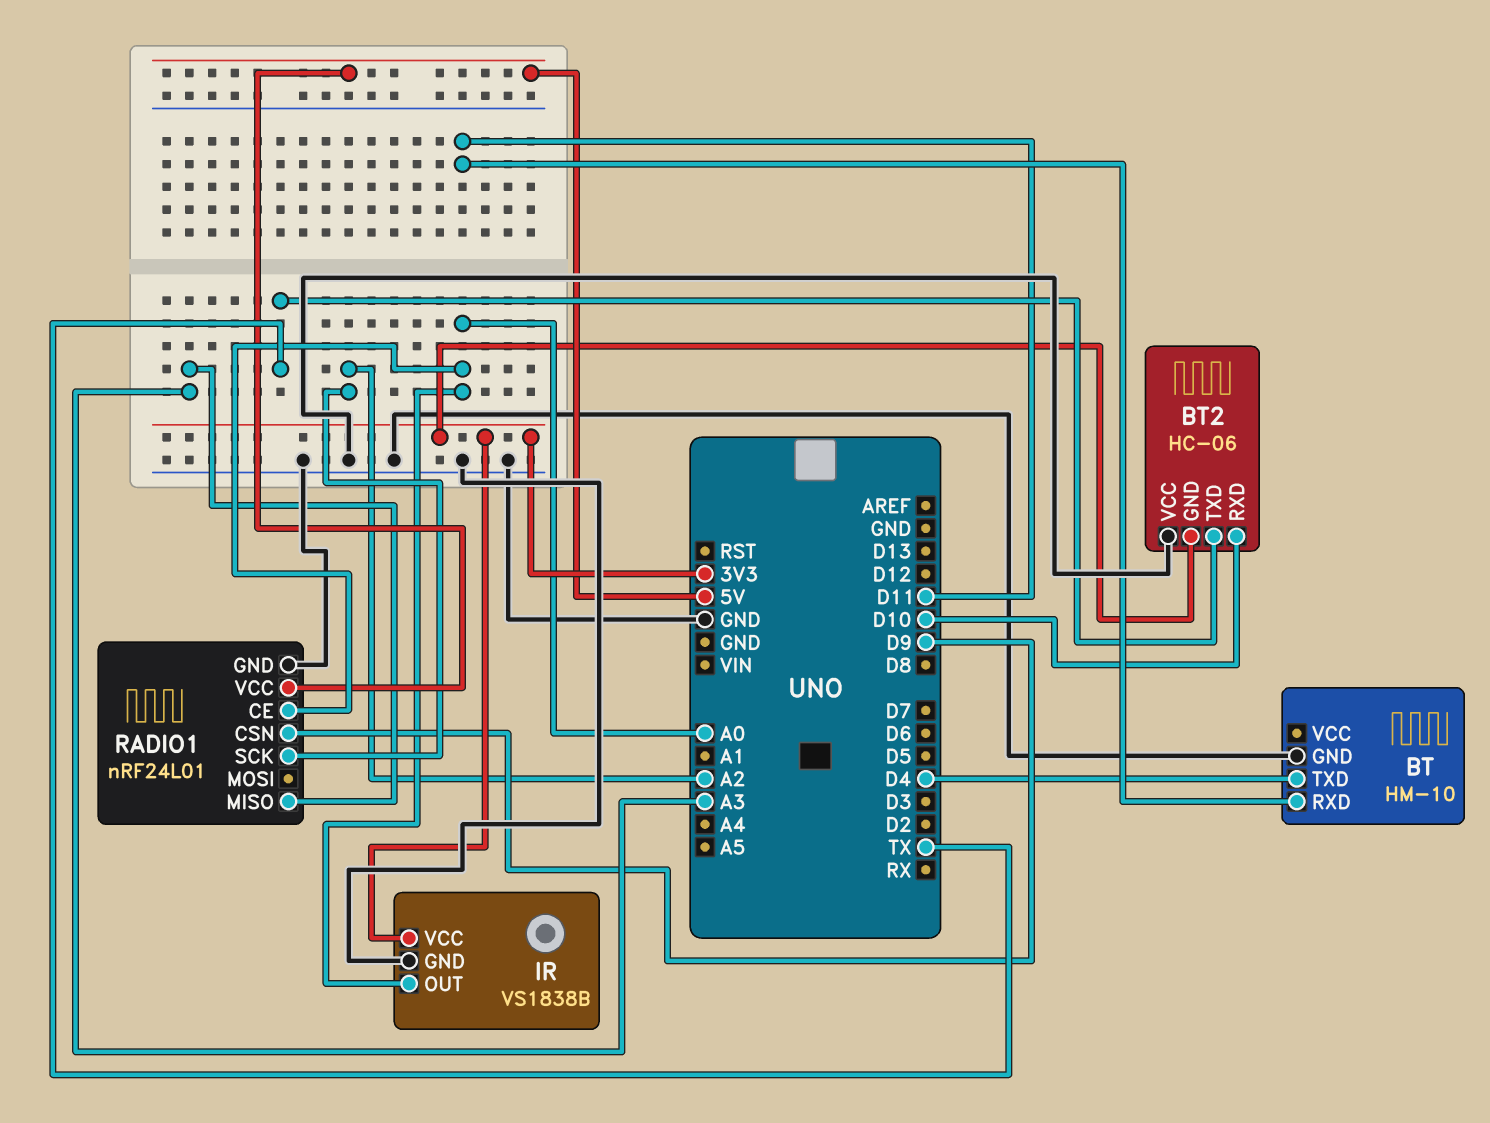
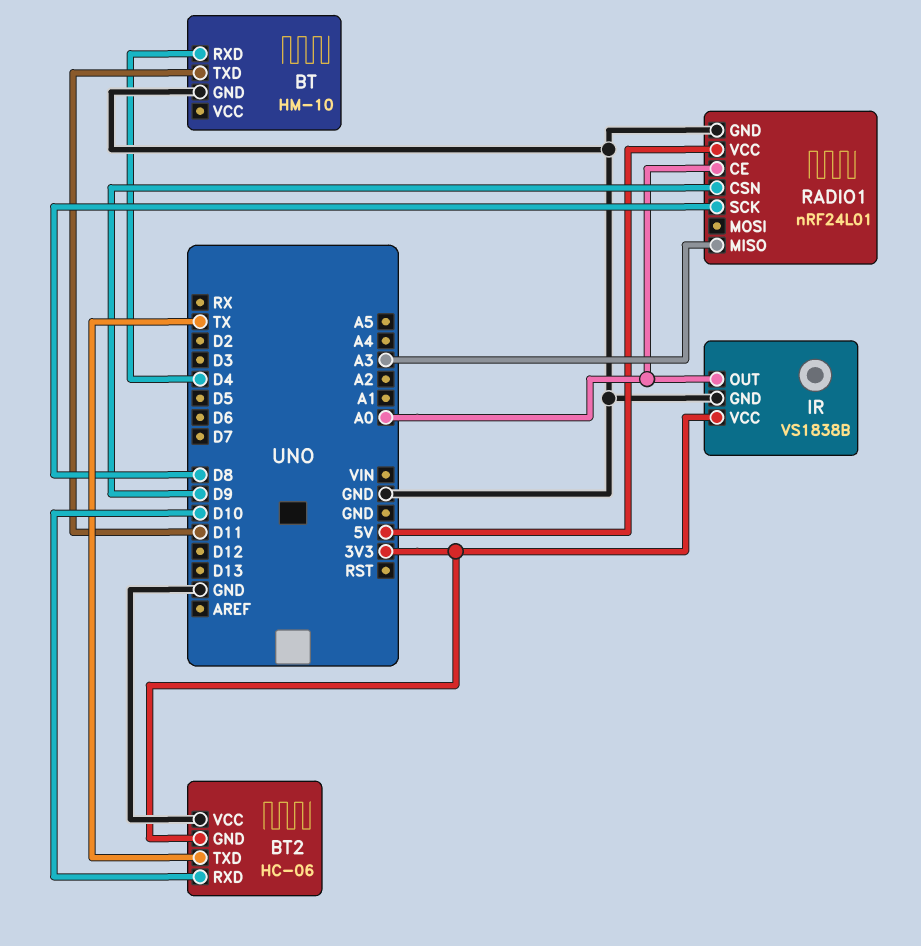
BT pin RXD: D11 -> D4
BT pin TXD: D4 -> D11
RADIO1 pin SCK: A2 -> D8

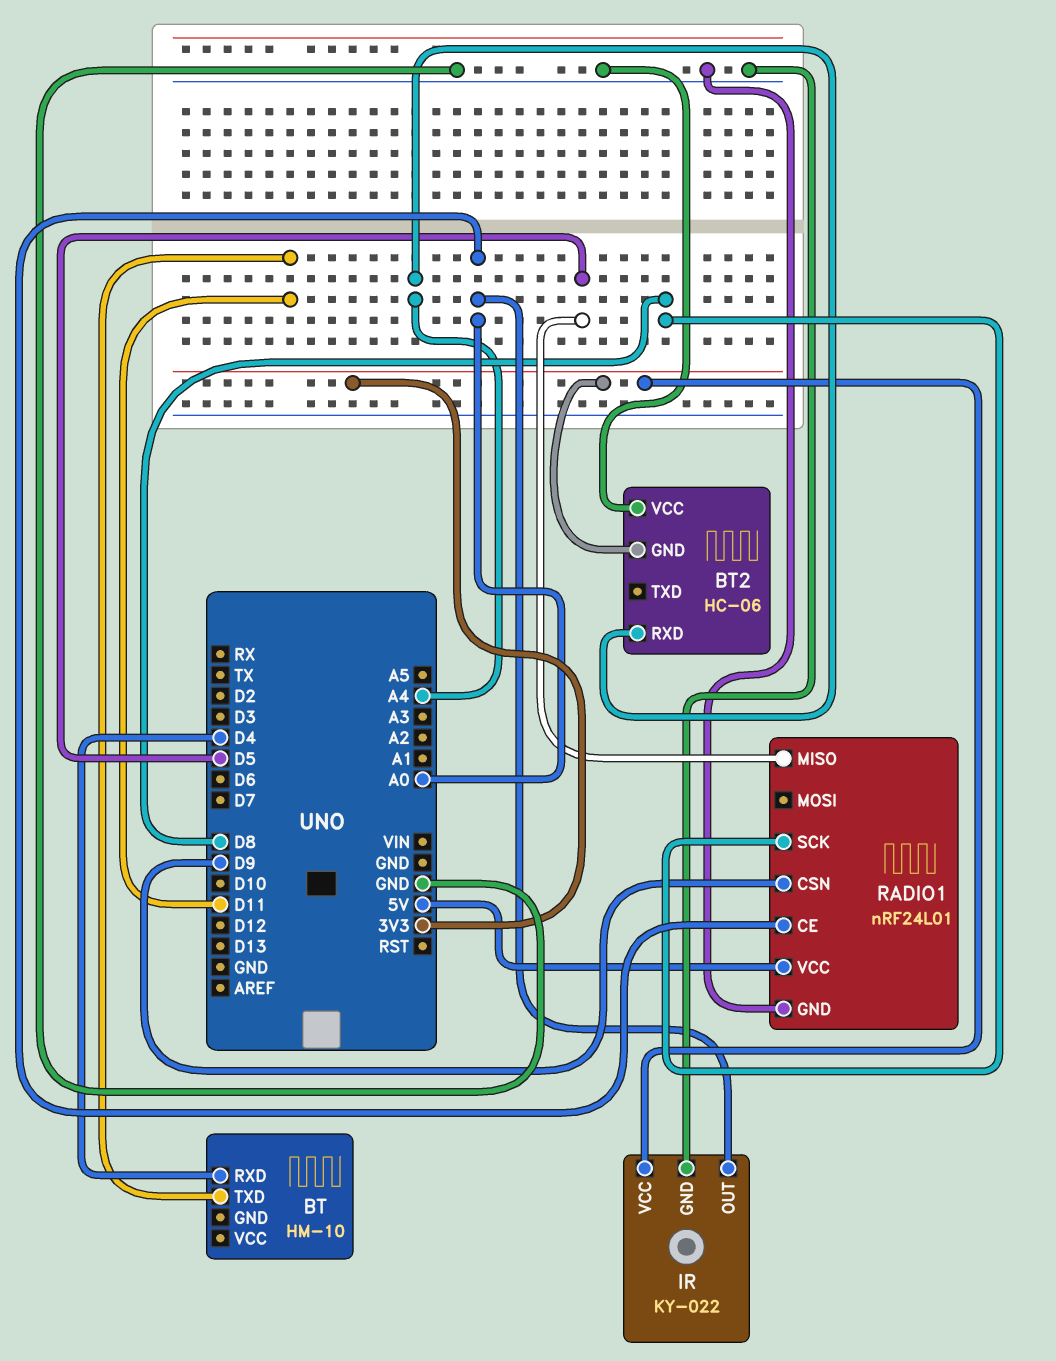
BT pin GND: GND -> none
BT2 pin RXD: D10 -> A4
BT2 pin TXD: TX -> none
IR: VS1838B -> KY-022
RADIO1 pin MISO: A3 -> D5

